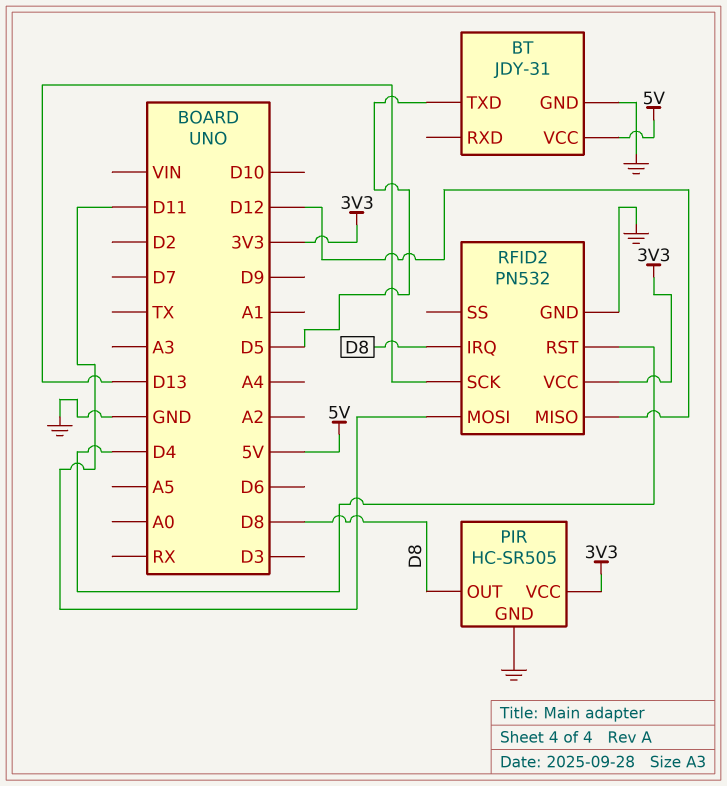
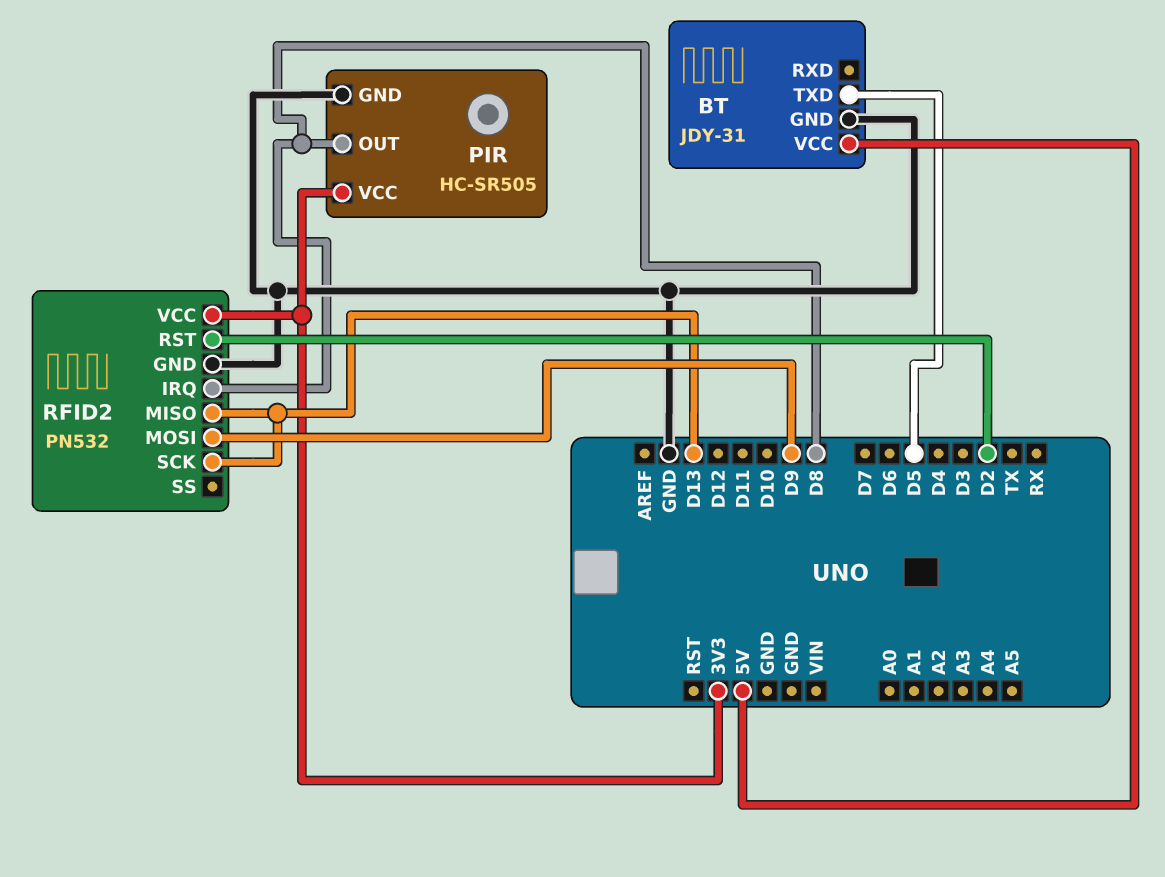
RFID2 pin MISO: D12 -> D13
RFID2 pin MOSI: D11 -> D9
RFID2 pin RST: D4 -> D2

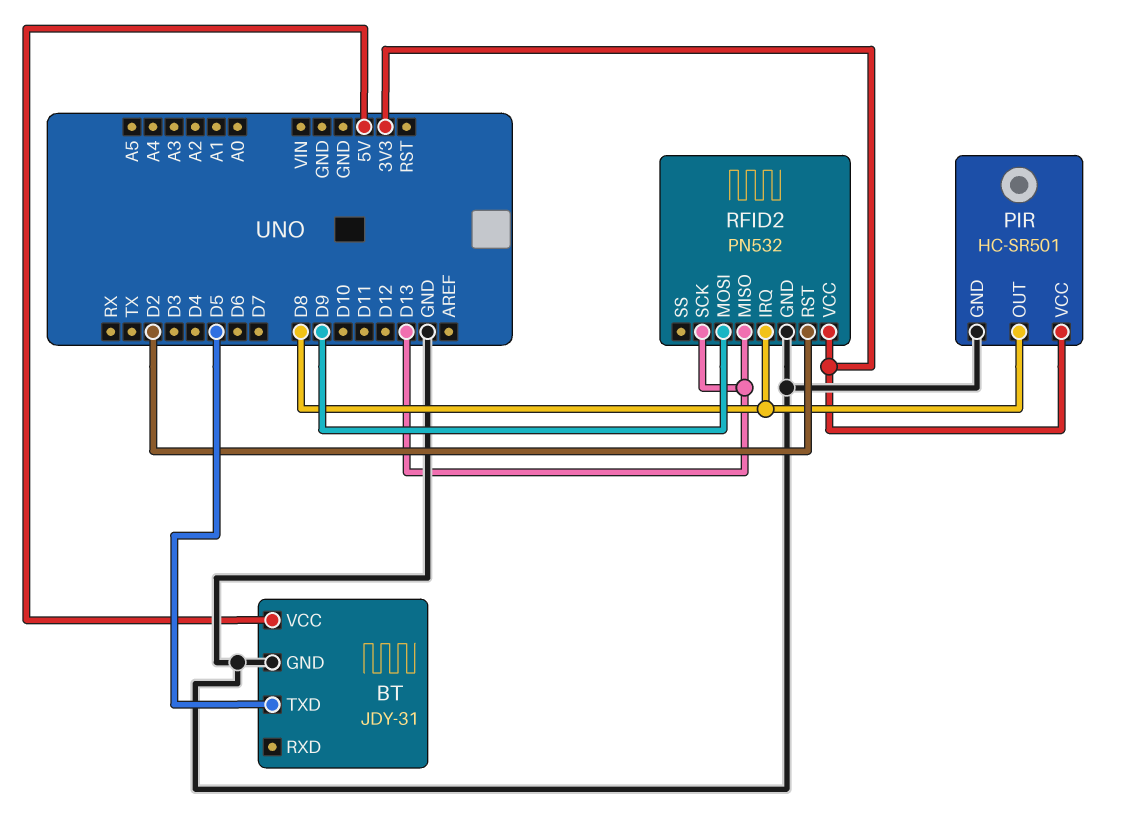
PIR: HC-SR505 -> HC-SR501

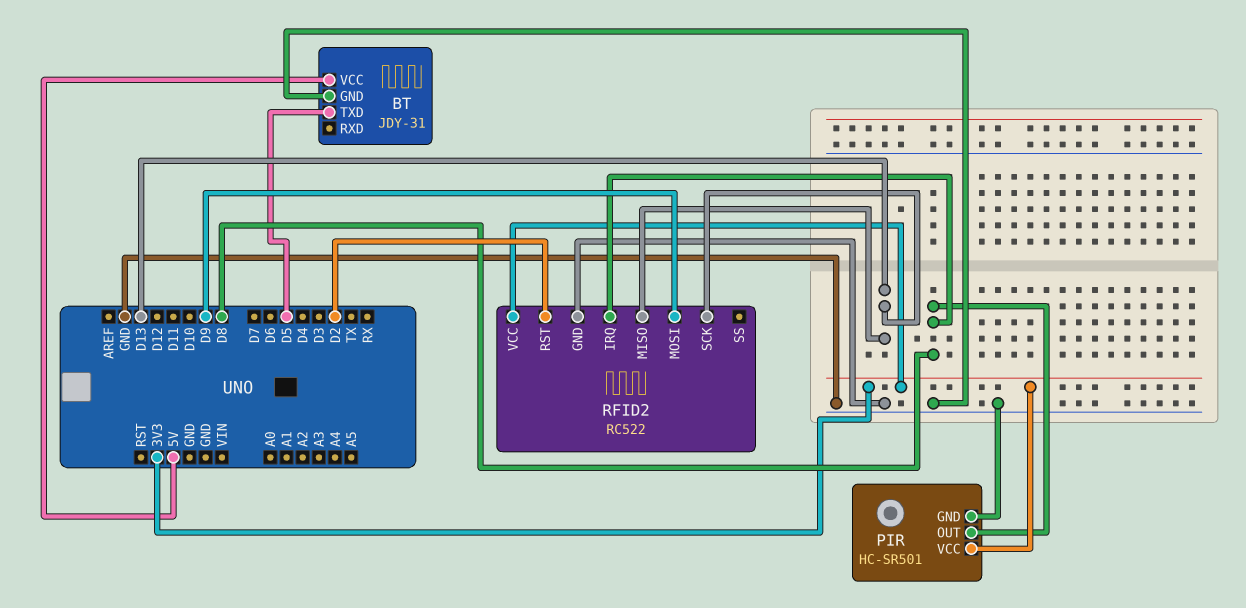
RFID2: PN532 -> RC522

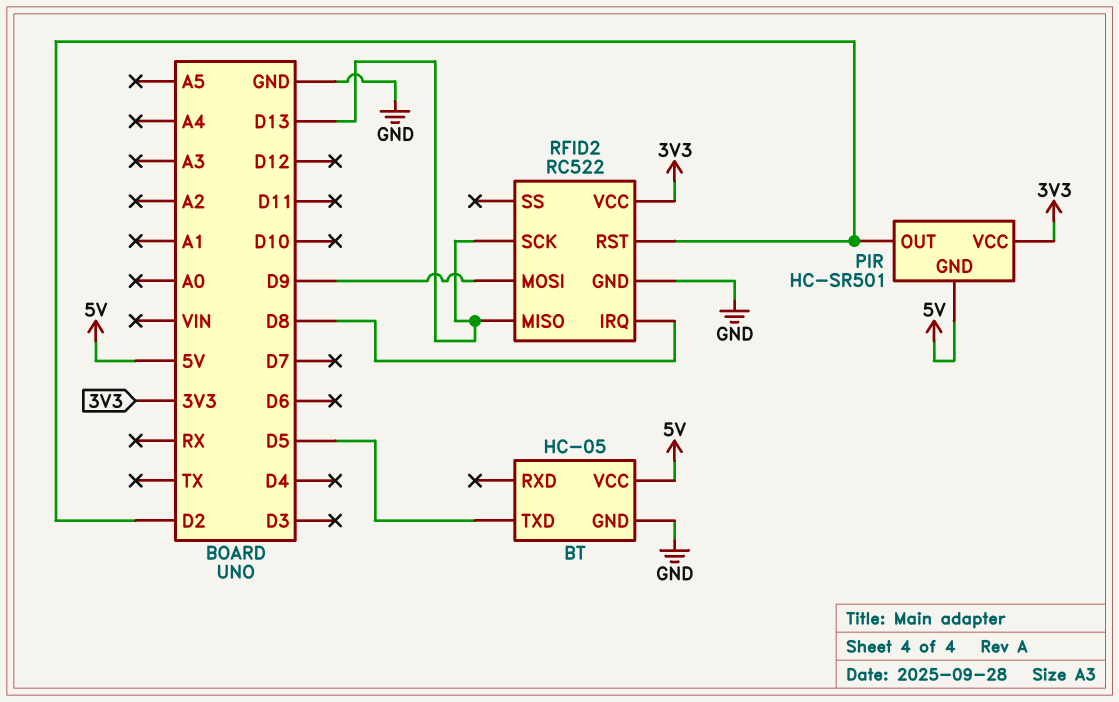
BT: JDY-31 -> HC-05
PIR pin GND: GND -> 5V
PIR pin OUT: D8 -> D2

